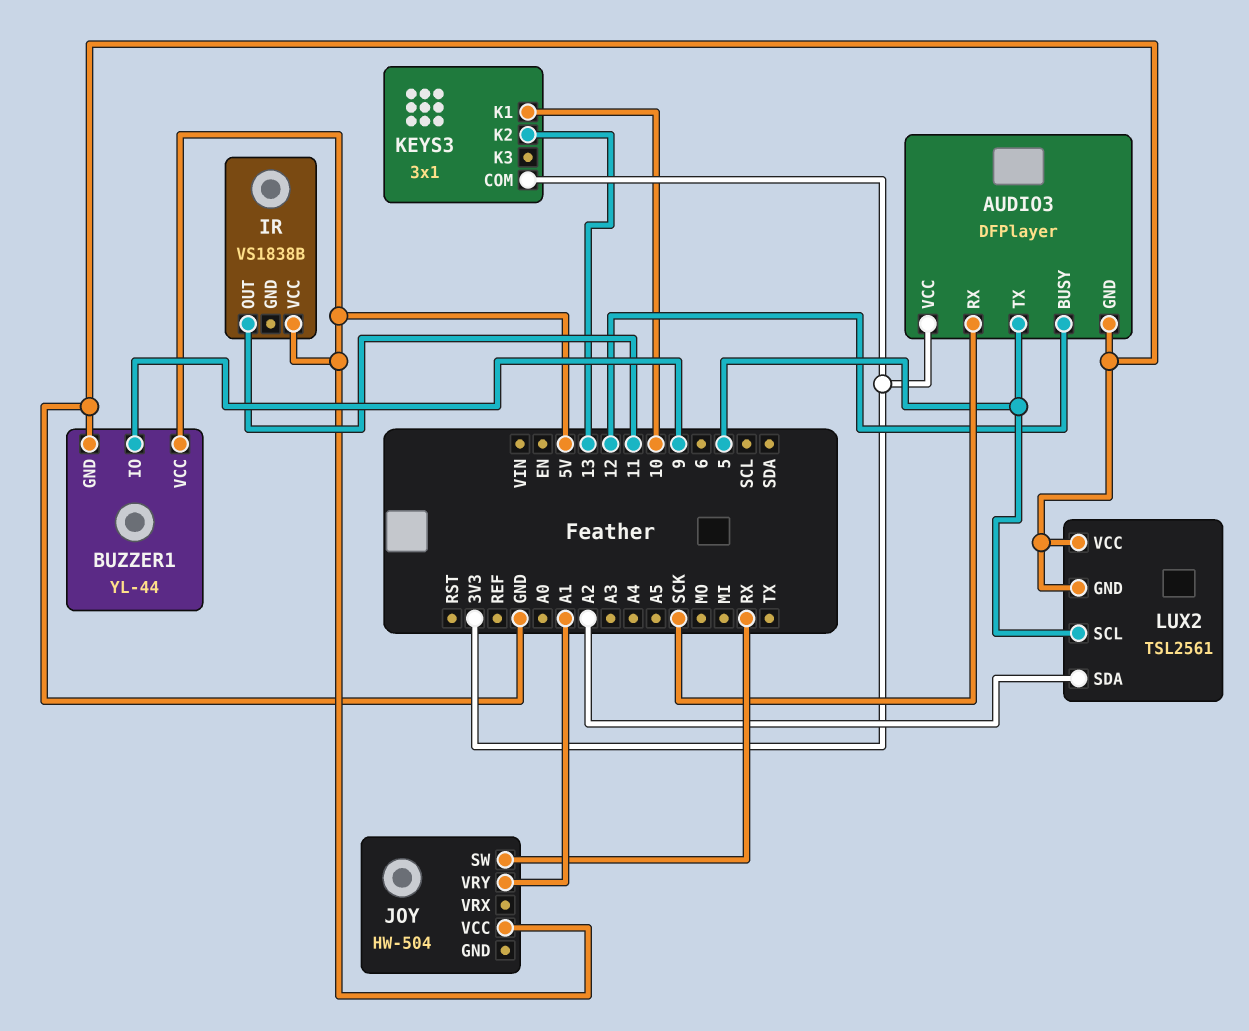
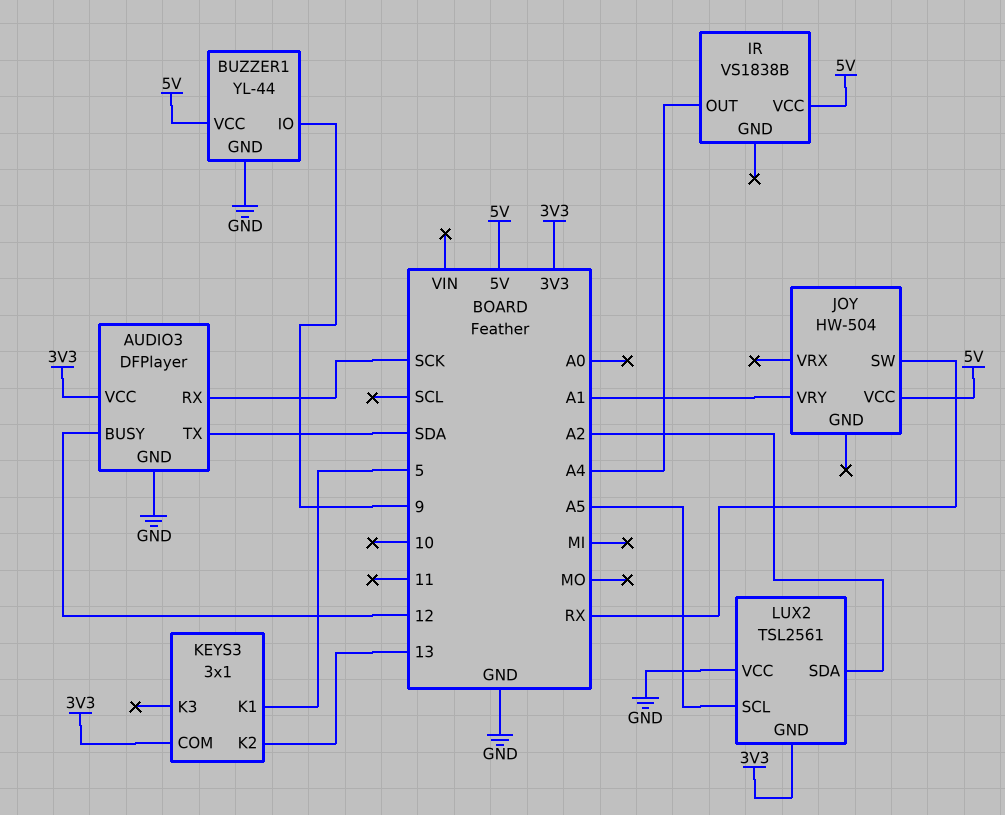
AUDIO3 pin TX: 5 -> SDA
IR pin OUT: 11 -> A4
KEYS3 pin K1: 10 -> 5
LUX2 pin GND: GND -> 3V3
LUX2 pin SCL: 5 -> A5

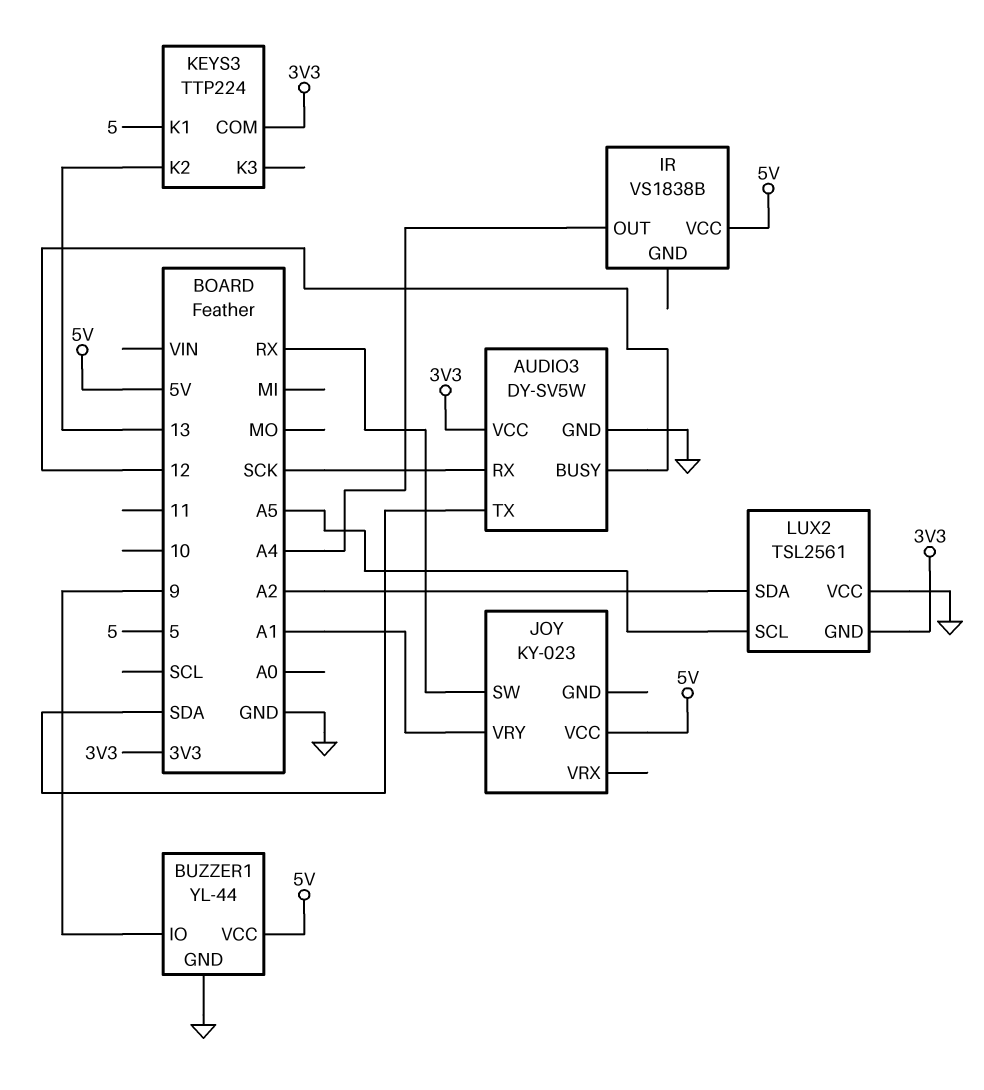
AUDIO3: DFPlayer -> DY-SV5W
JOY: HW-504 -> KY-023
KEYS3: 3x1 -> TTP224

